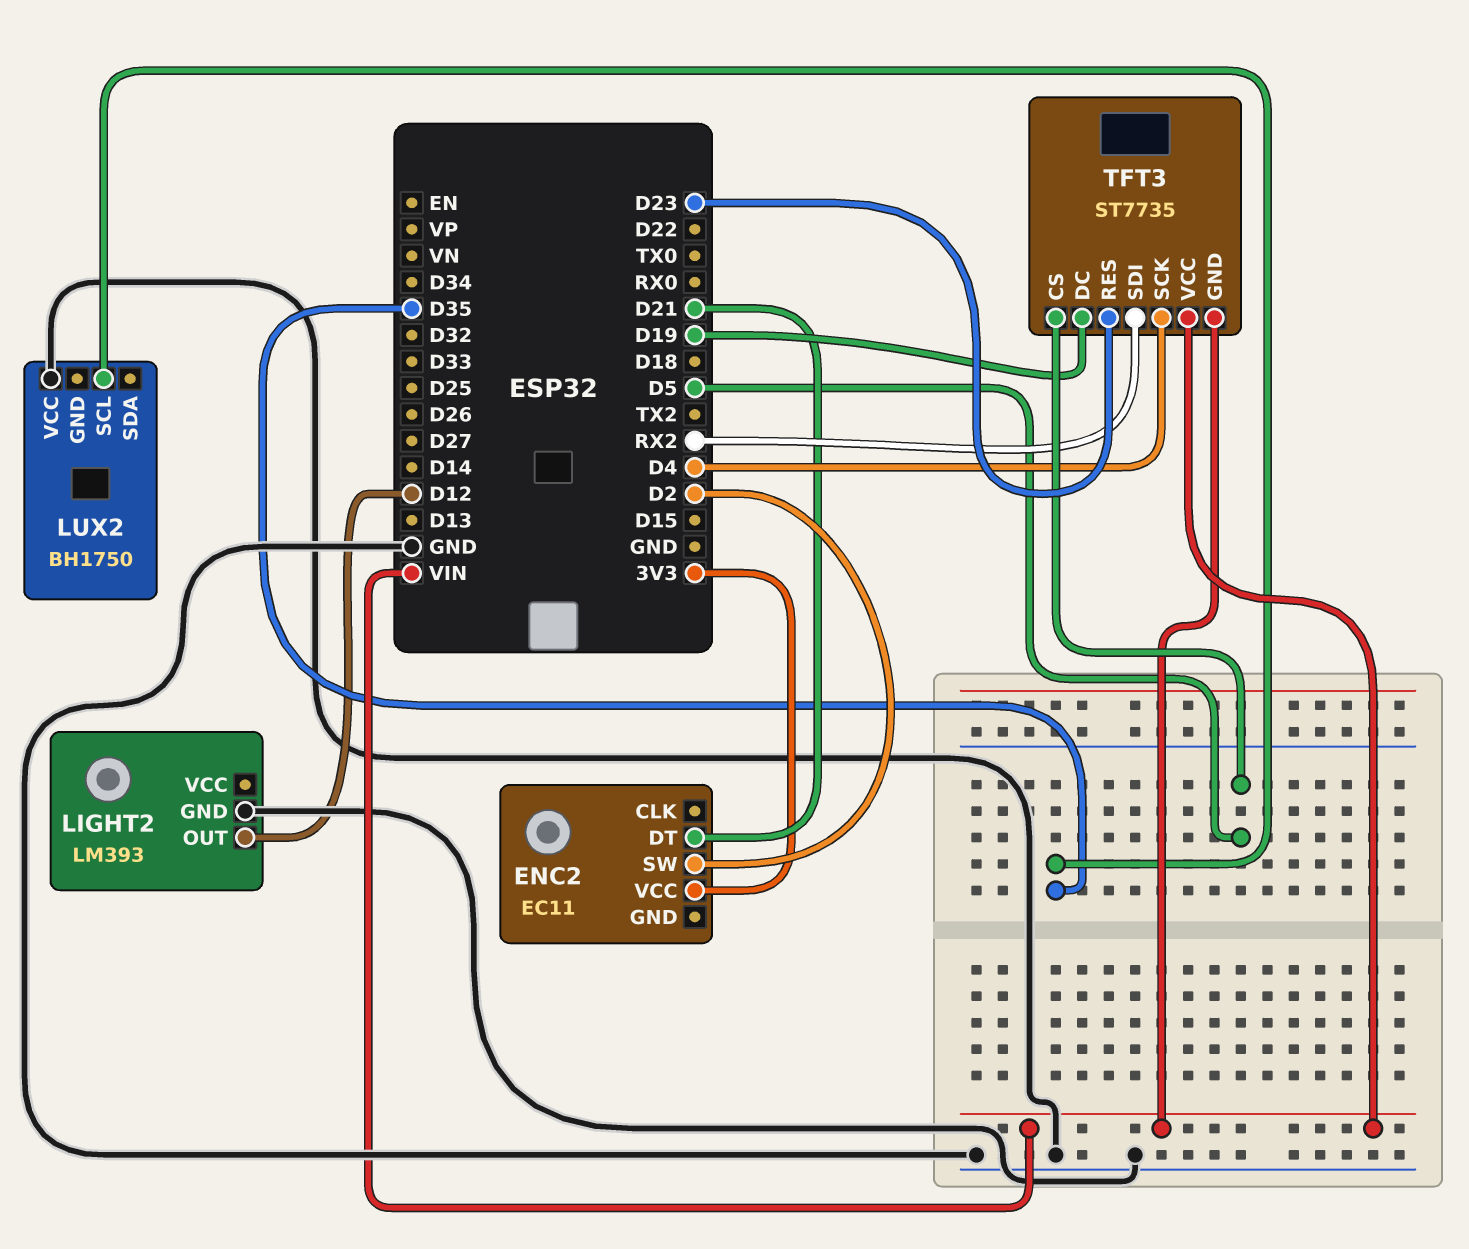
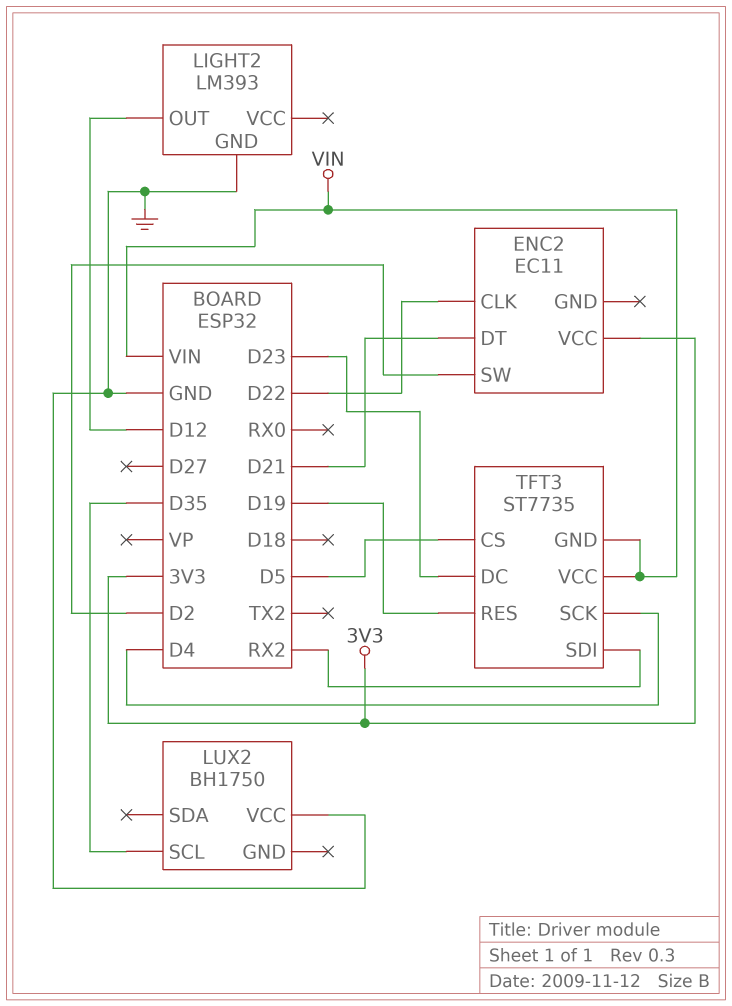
ENC2 pin CLK: none -> D22
TFT3 pin DC: D19 -> D23
TFT3 pin RES: D23 -> D19

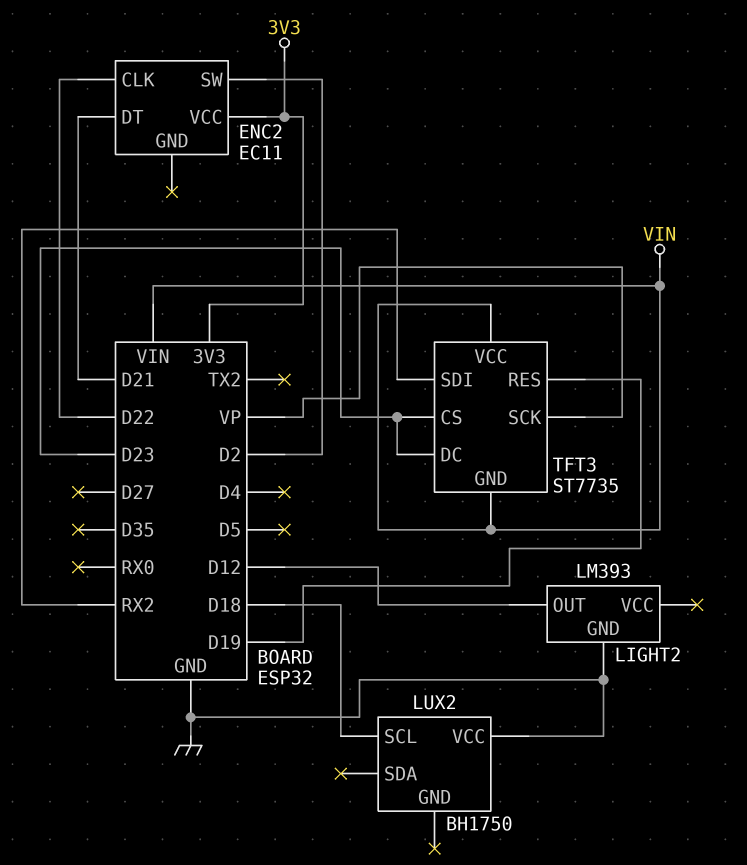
LUX2 pin SCL: D35 -> D18
TFT3 pin CS: D5 -> D23
TFT3 pin SCK: D4 -> VP

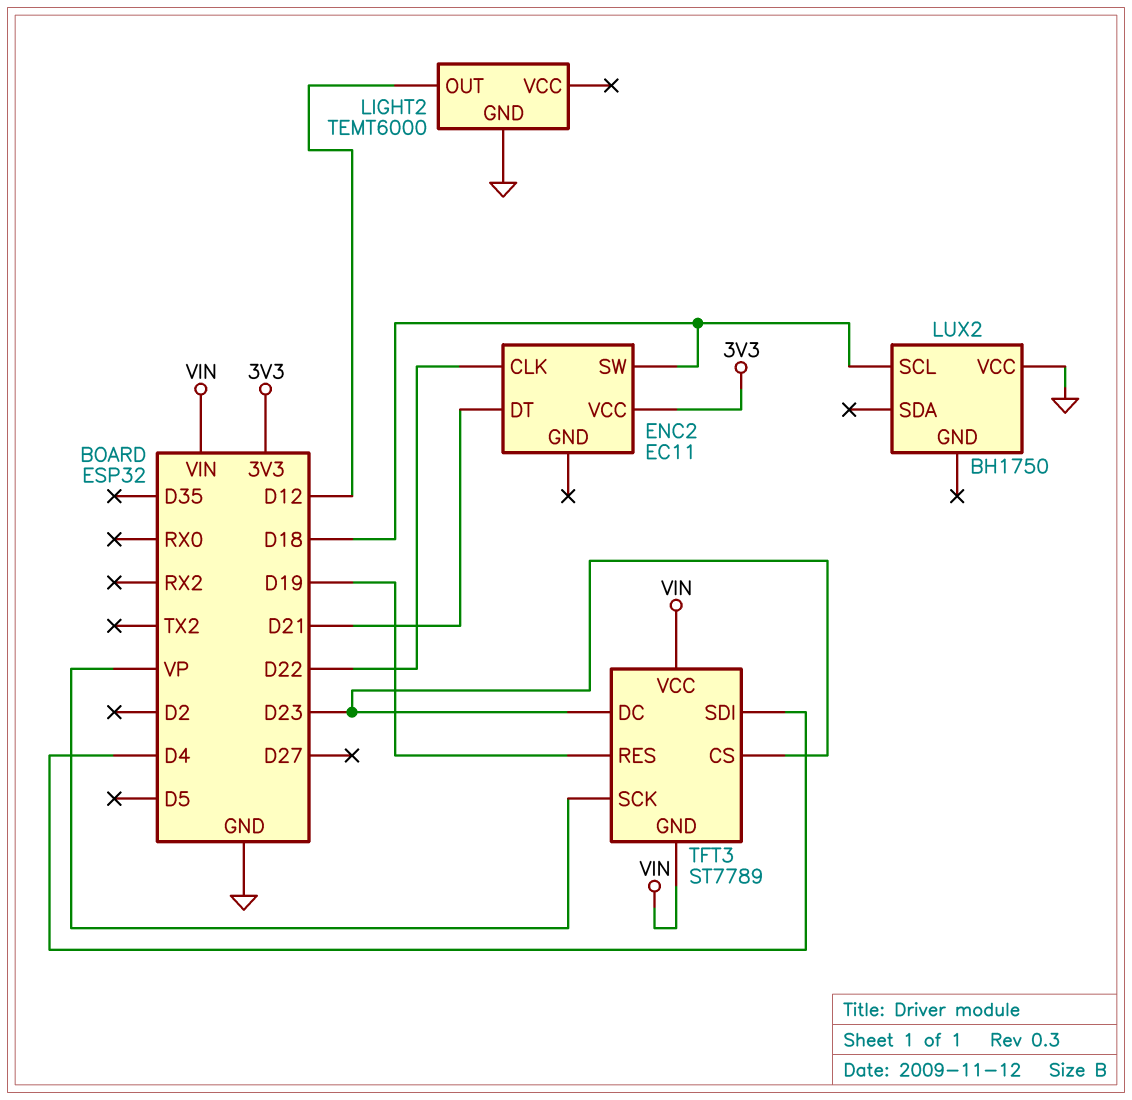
ENC2 pin SW: D2 -> D18
LIGHT2: LM393 -> TEMT6000
TFT3: ST7735 -> ST7789
TFT3 pin SDI: RX2 -> D4

